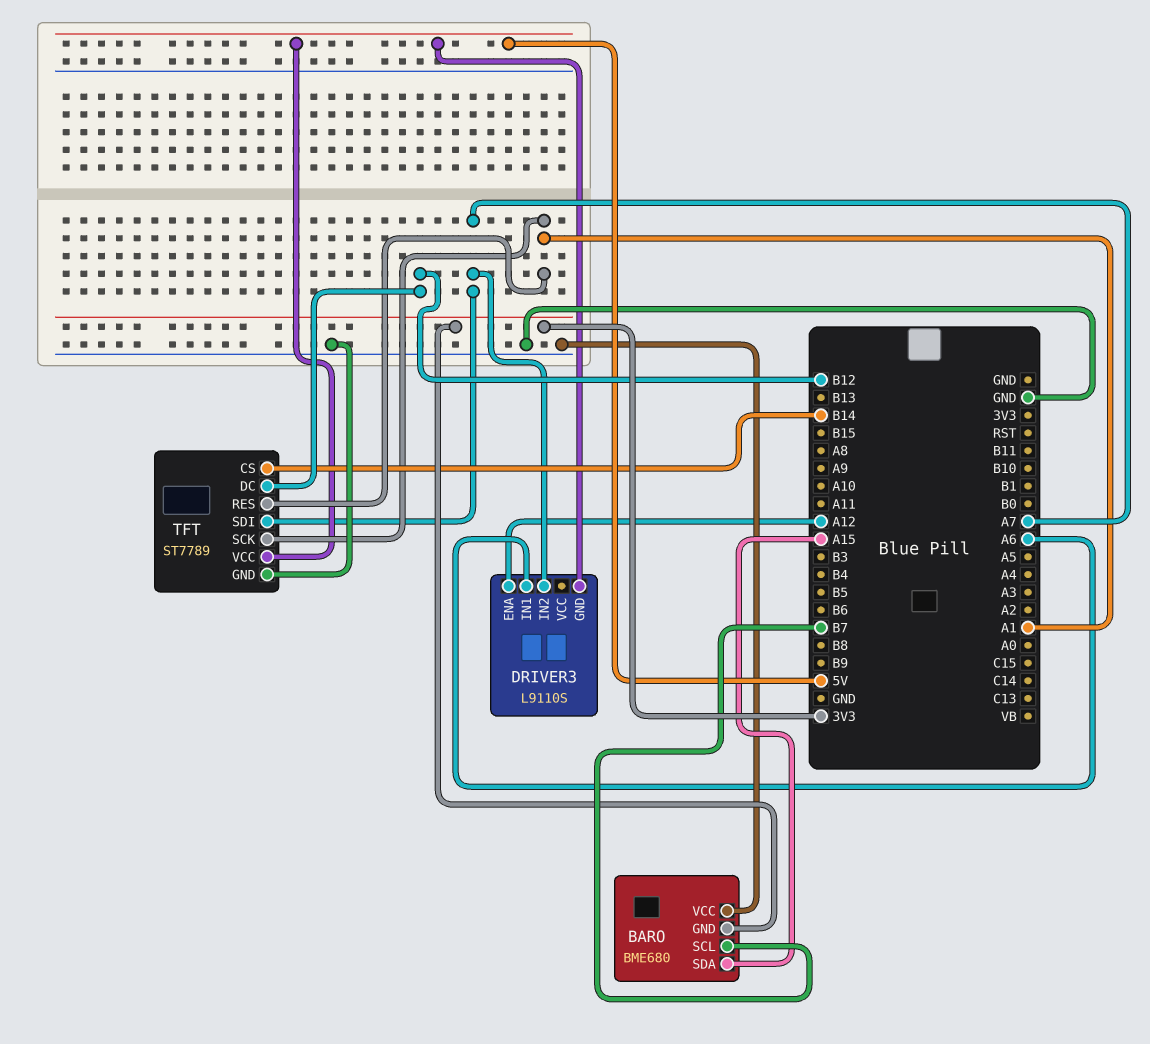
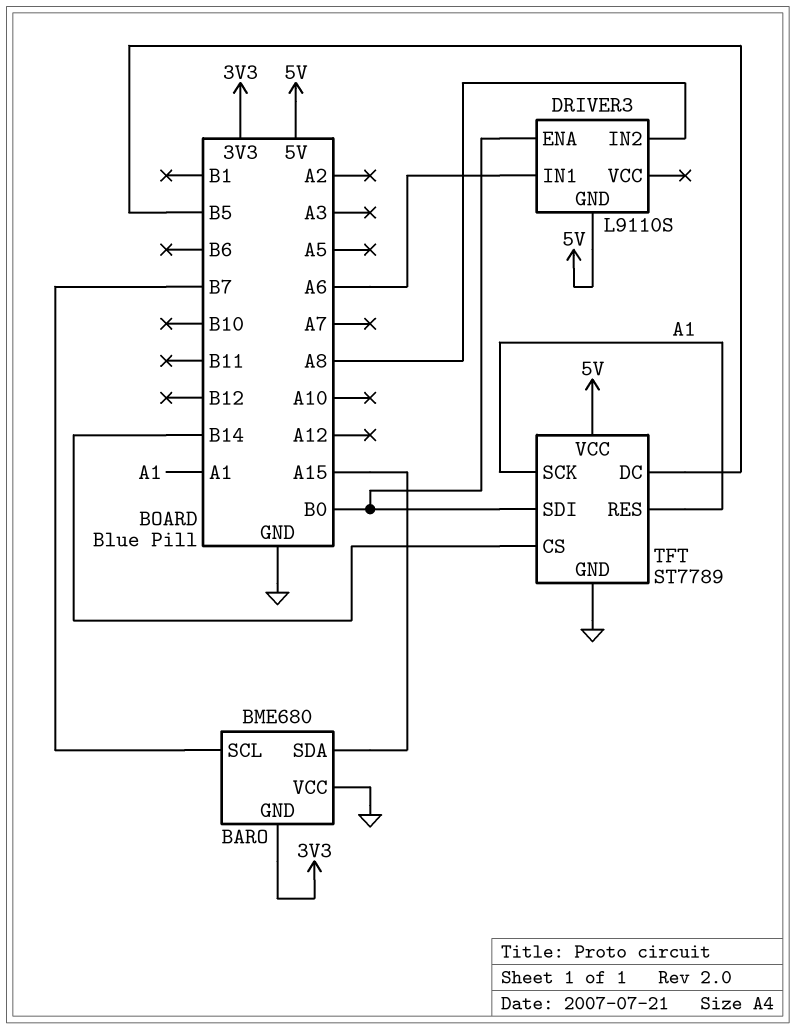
DRIVER3 pin ENA: A12 -> B0
DRIVER3 pin IN2: A7 -> A8
TFT pin DC: B12 -> B5
TFT pin SDI: A7 -> B0

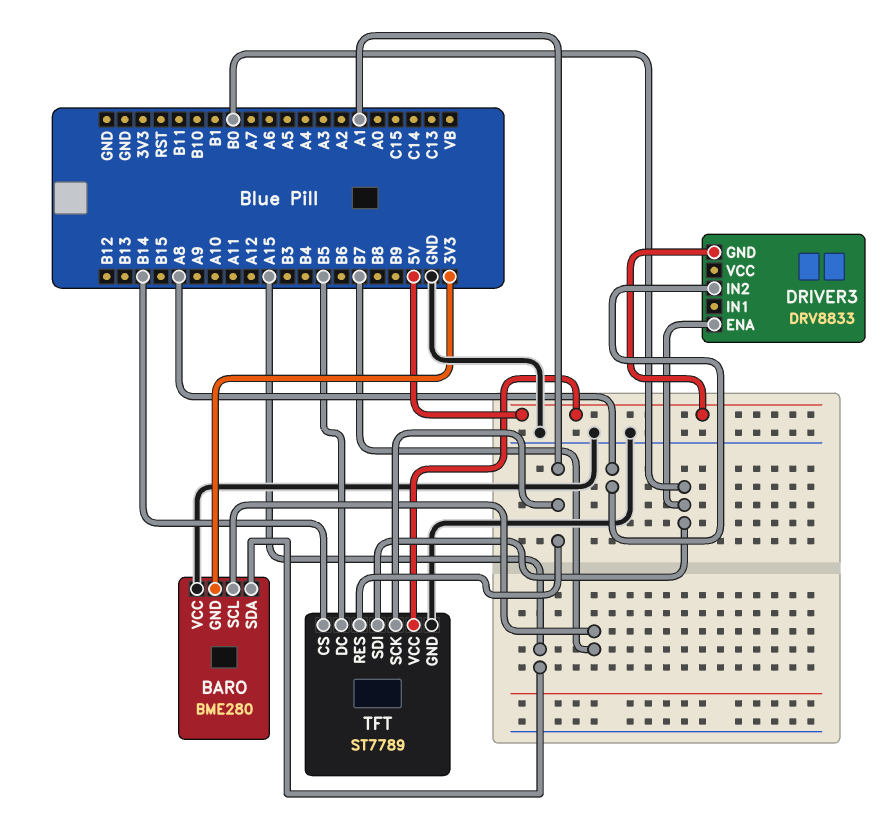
BARO: BME680 -> BME280
DRIVER3: L9110S -> DRV8833
DRIVER3 pin IN1: A6 -> none

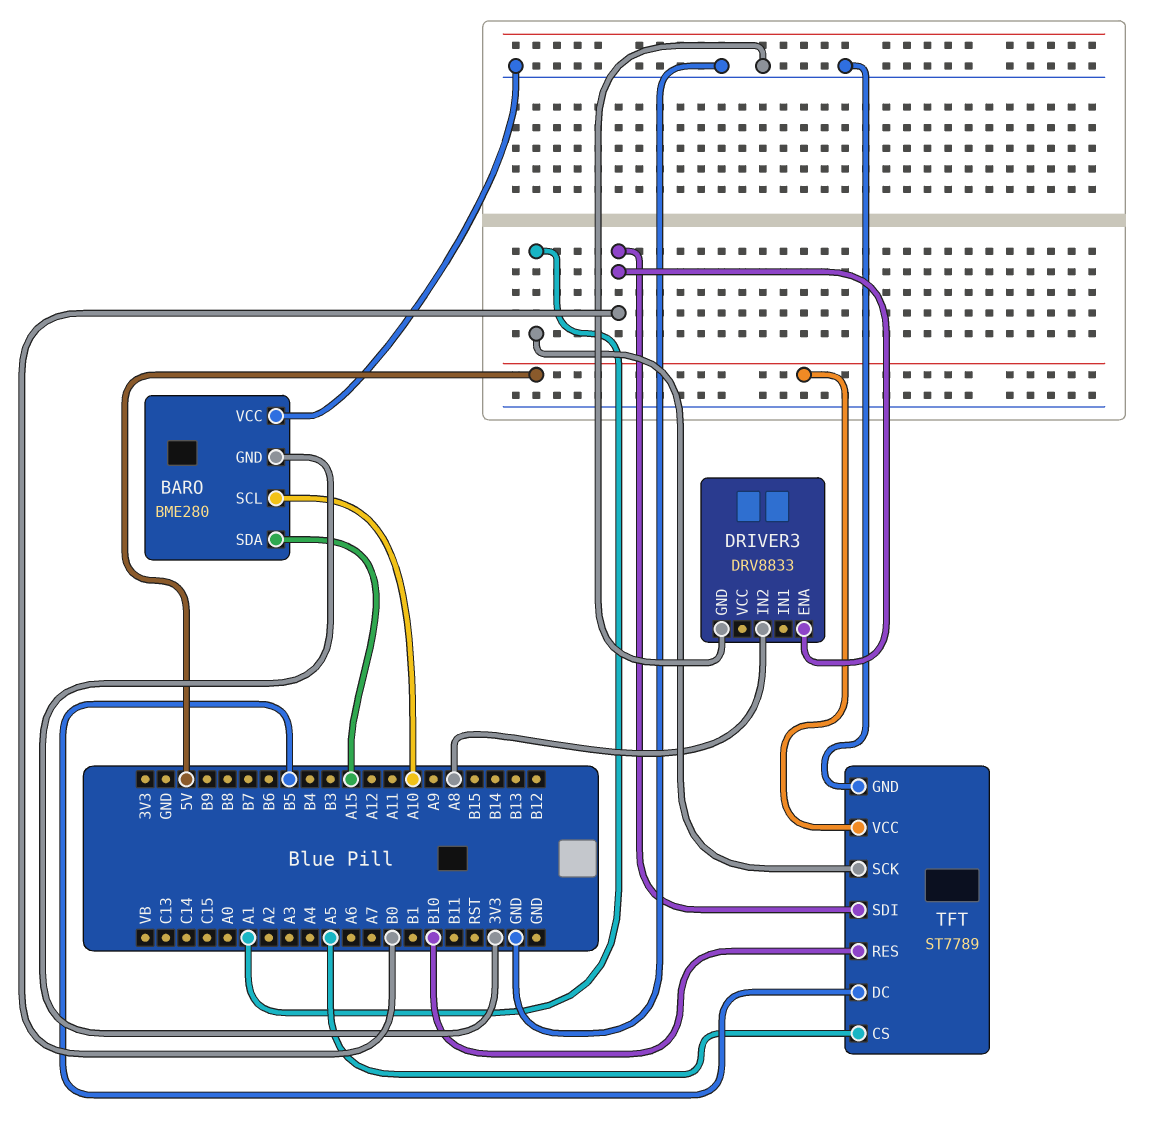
BARO pin SCL: B7 -> A10
DRIVER3 pin GND: 5V -> GND
TFT pin CS: B14 -> A5
TFT pin RES: A1 -> B10

